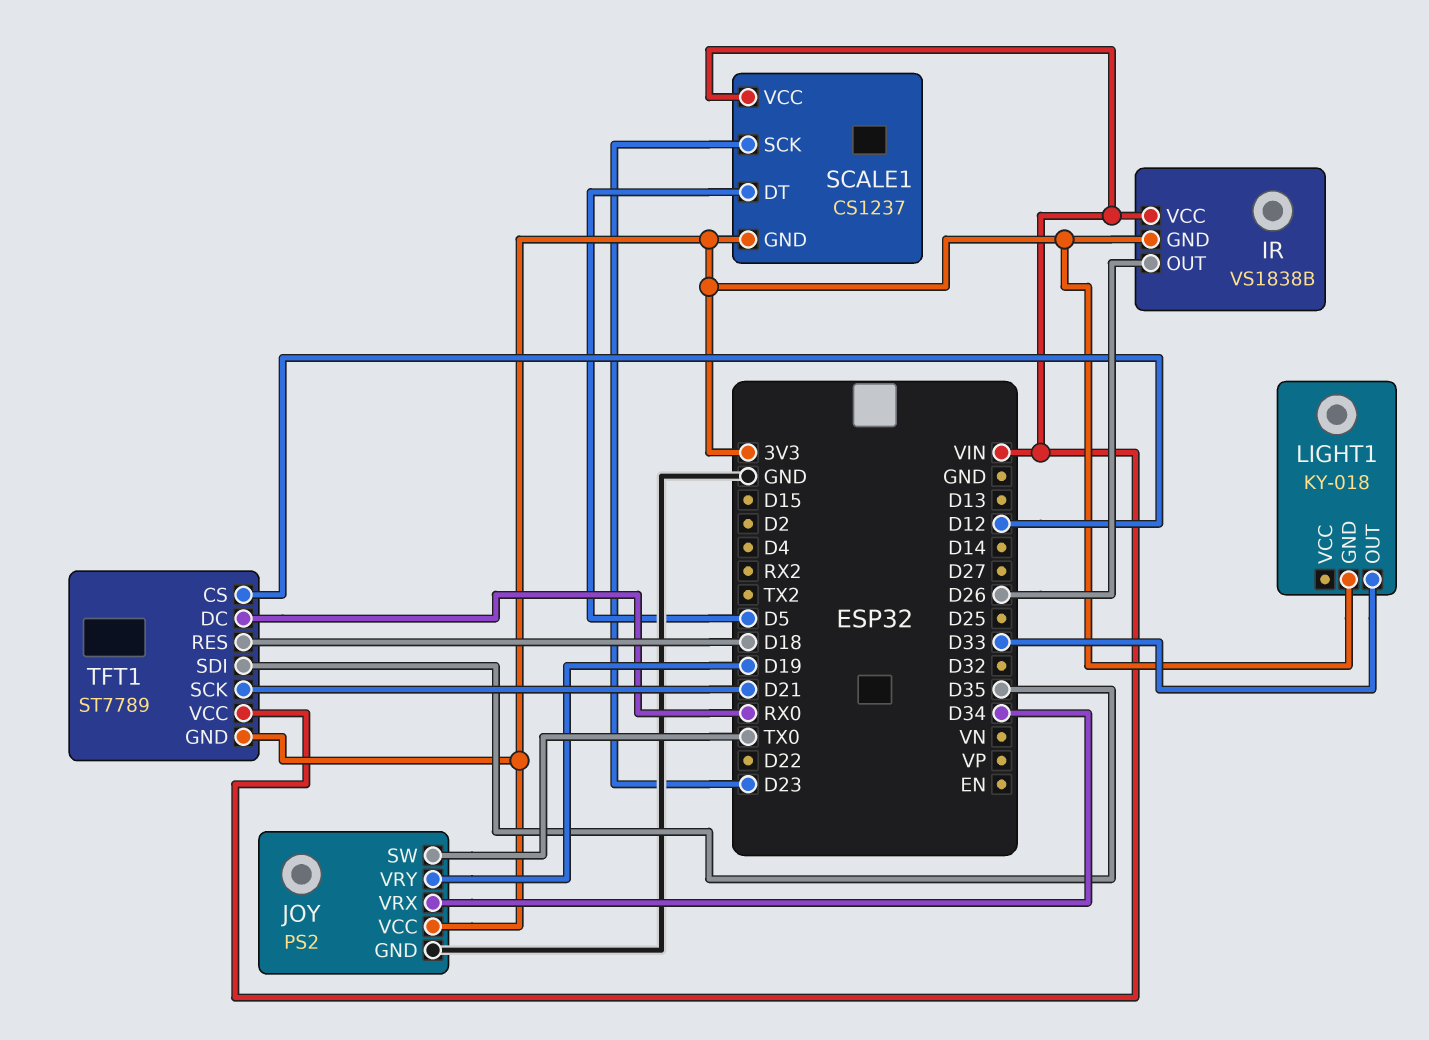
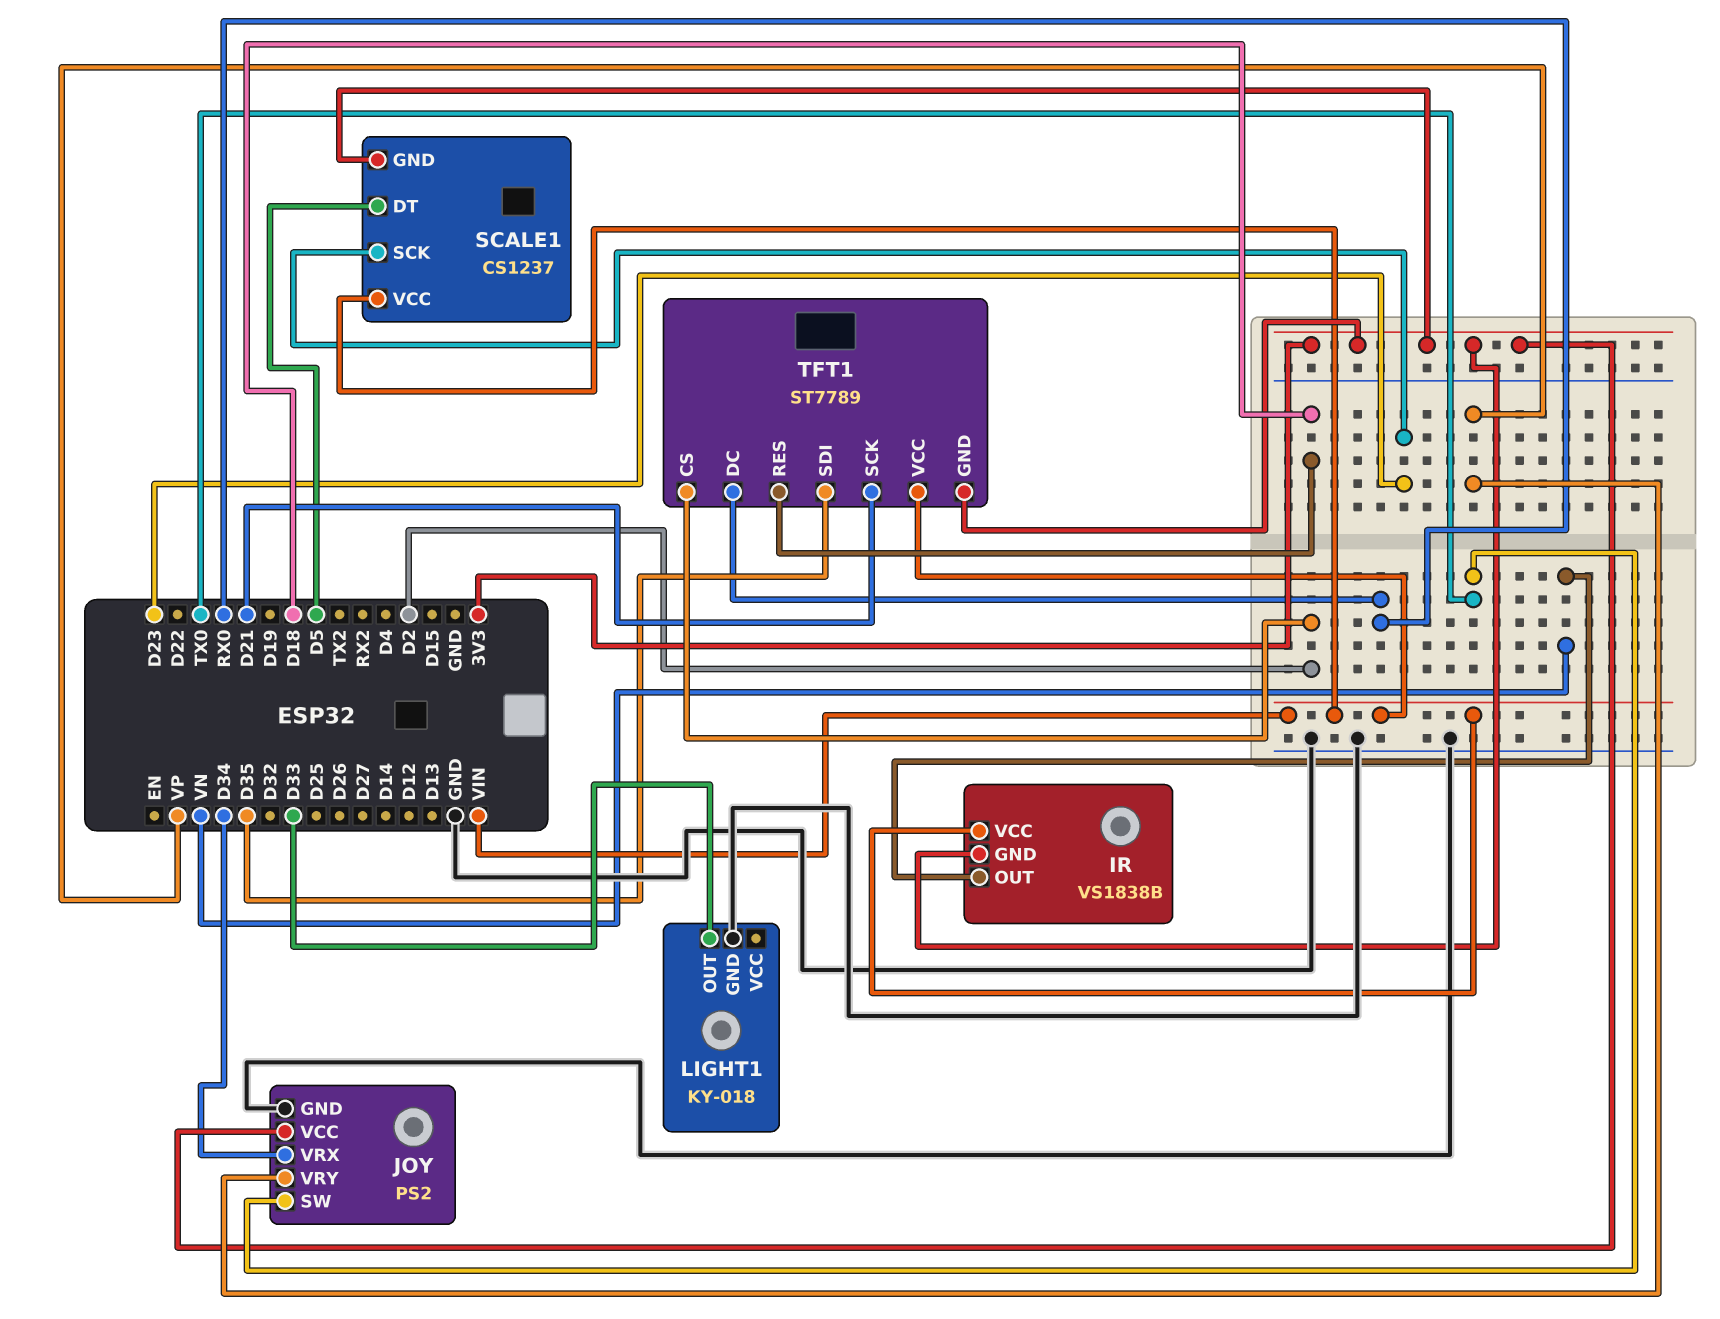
IR pin OUT: D26 -> VN
JOY pin VRY: D19 -> VP
LIGHT1 pin GND: 3V3 -> GND
TFT1 pin CS: D12 -> D2

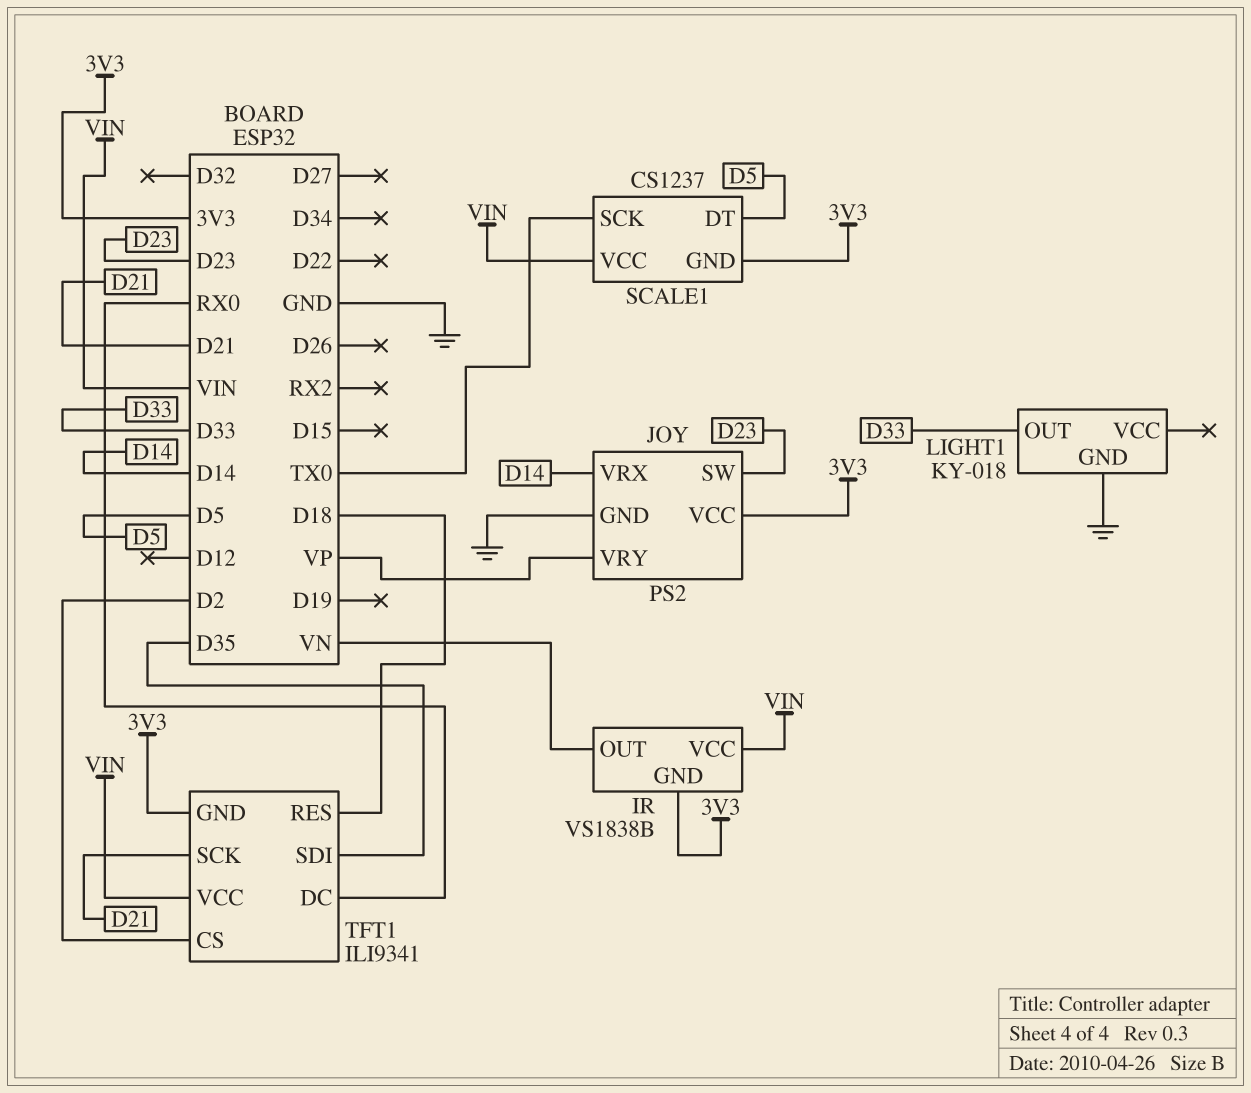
JOY pin SW: TX0 -> D23
JOY pin VRX: D34 -> D14
SCALE1 pin SCK: D23 -> TX0
TFT1: ST7789 -> ILI9341

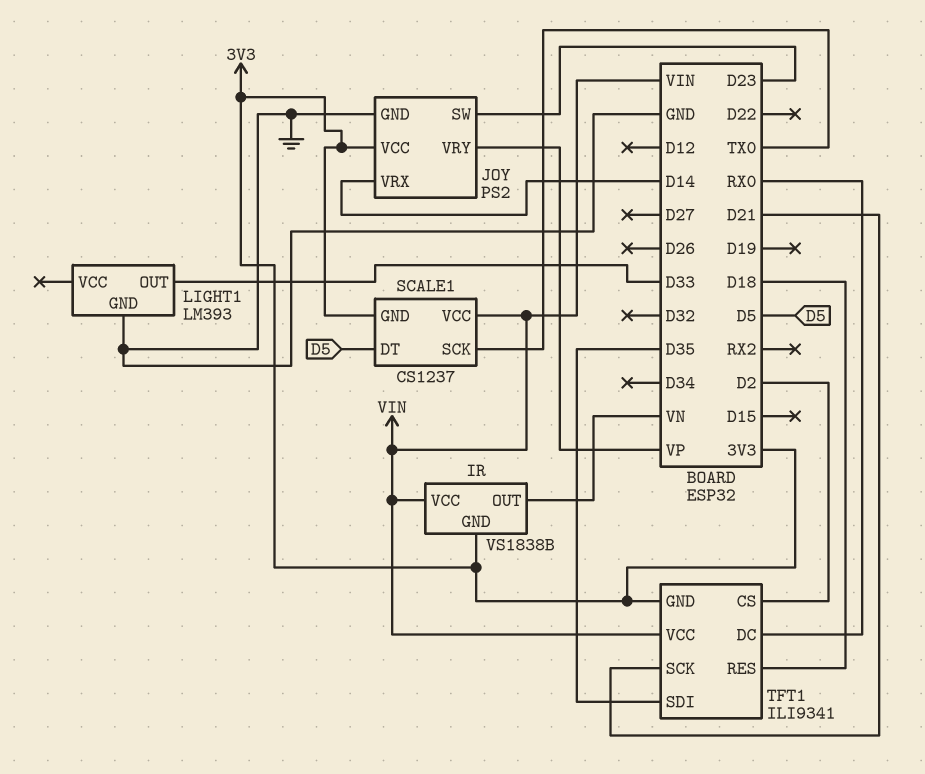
LIGHT1: KY-018 -> LM393

